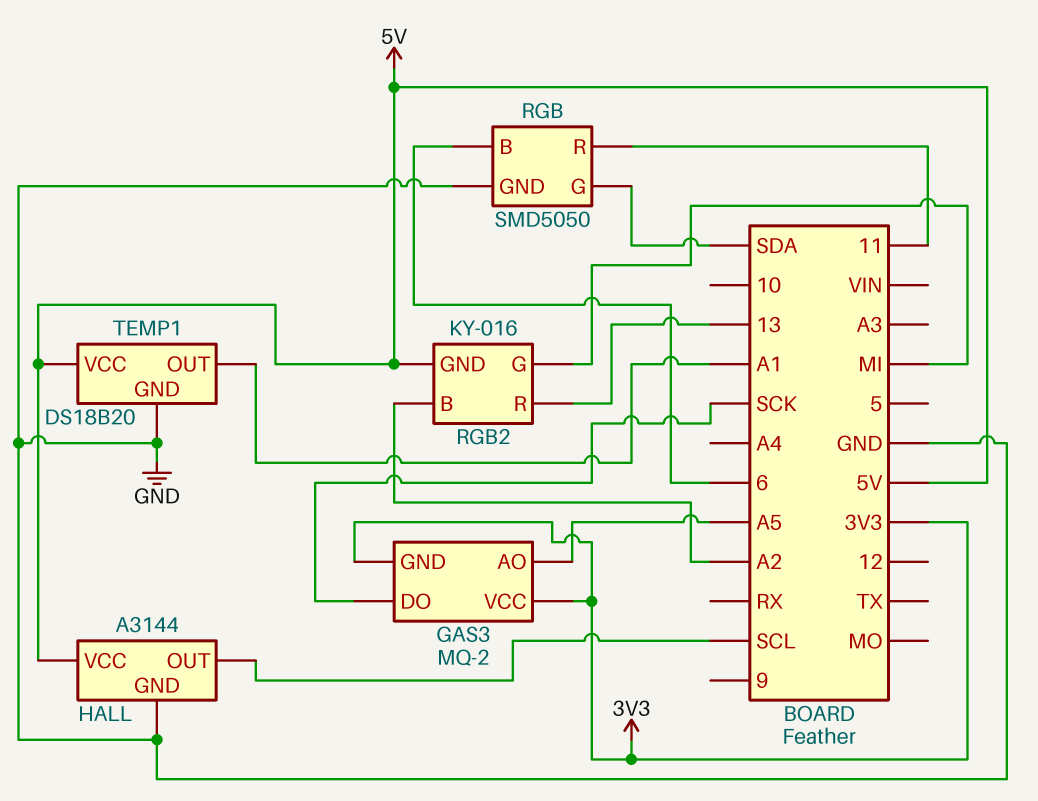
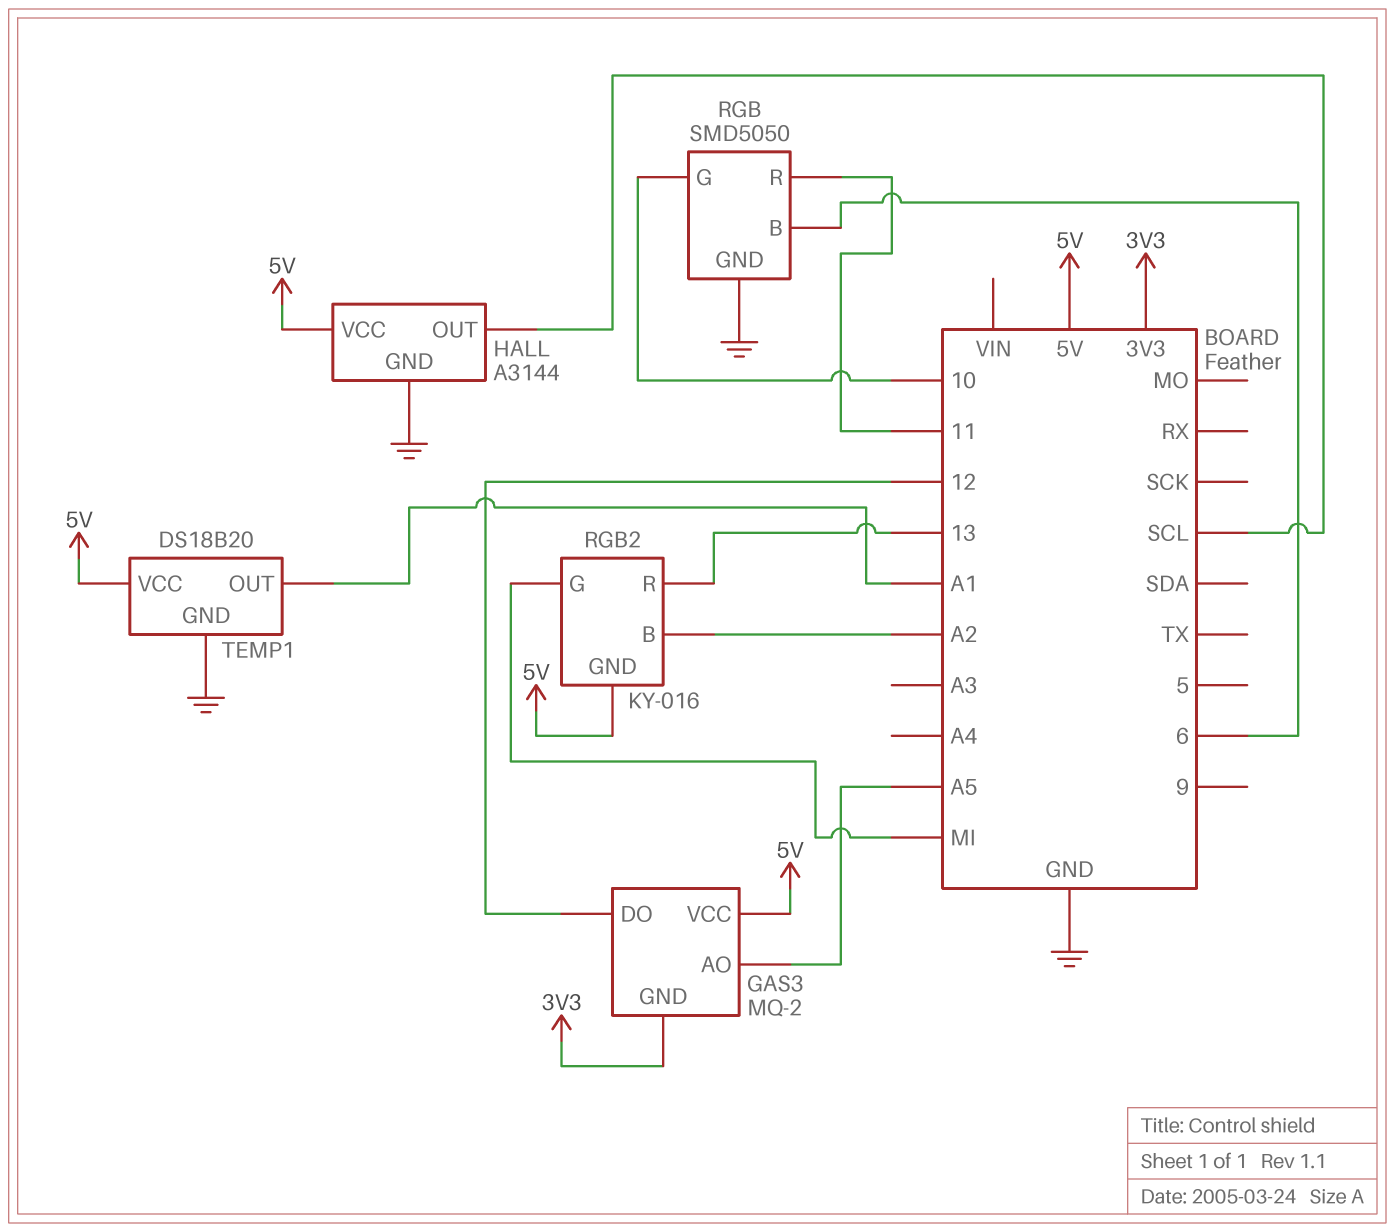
GAS3 pin DO: SCK -> 12
GAS3 pin VCC: 3V3 -> 5V
RGB pin G: SDA -> 10

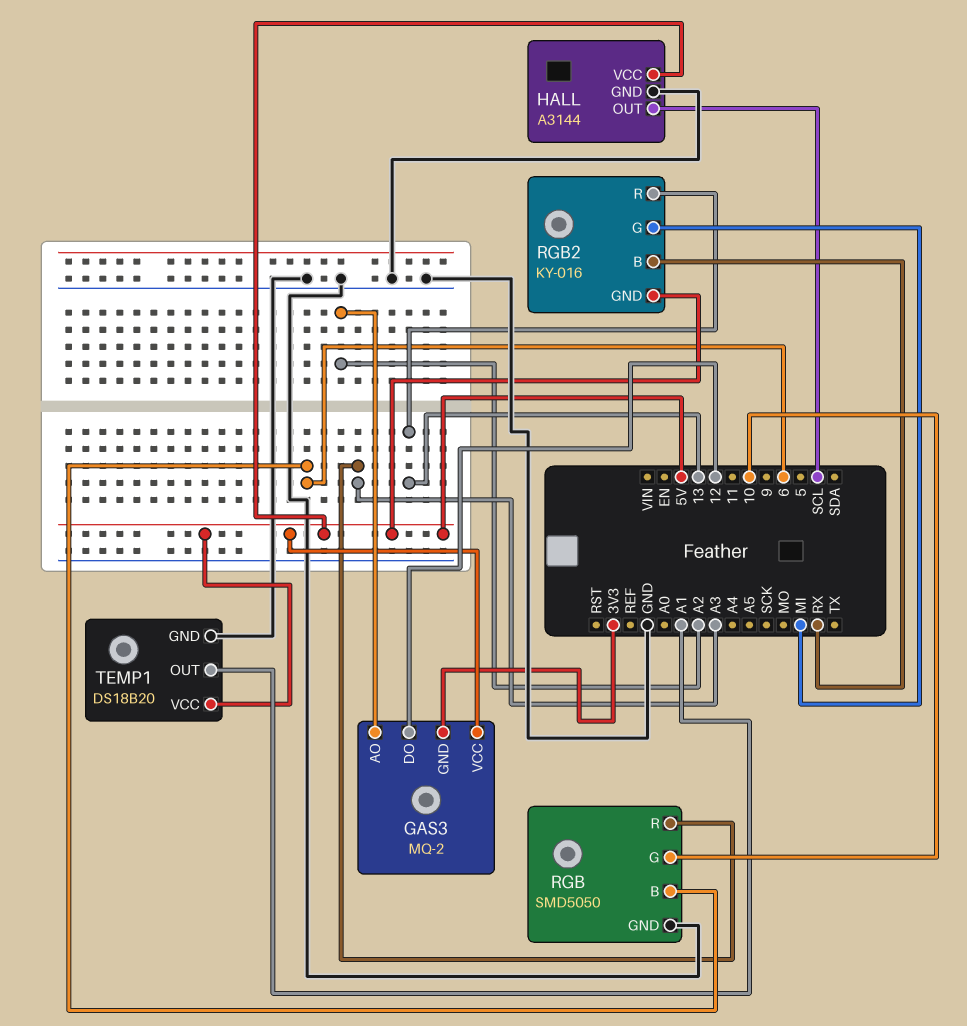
GAS3 pin AO: A5 -> A2
RGB pin R: 11 -> A3
RGB2 pin B: A2 -> RX

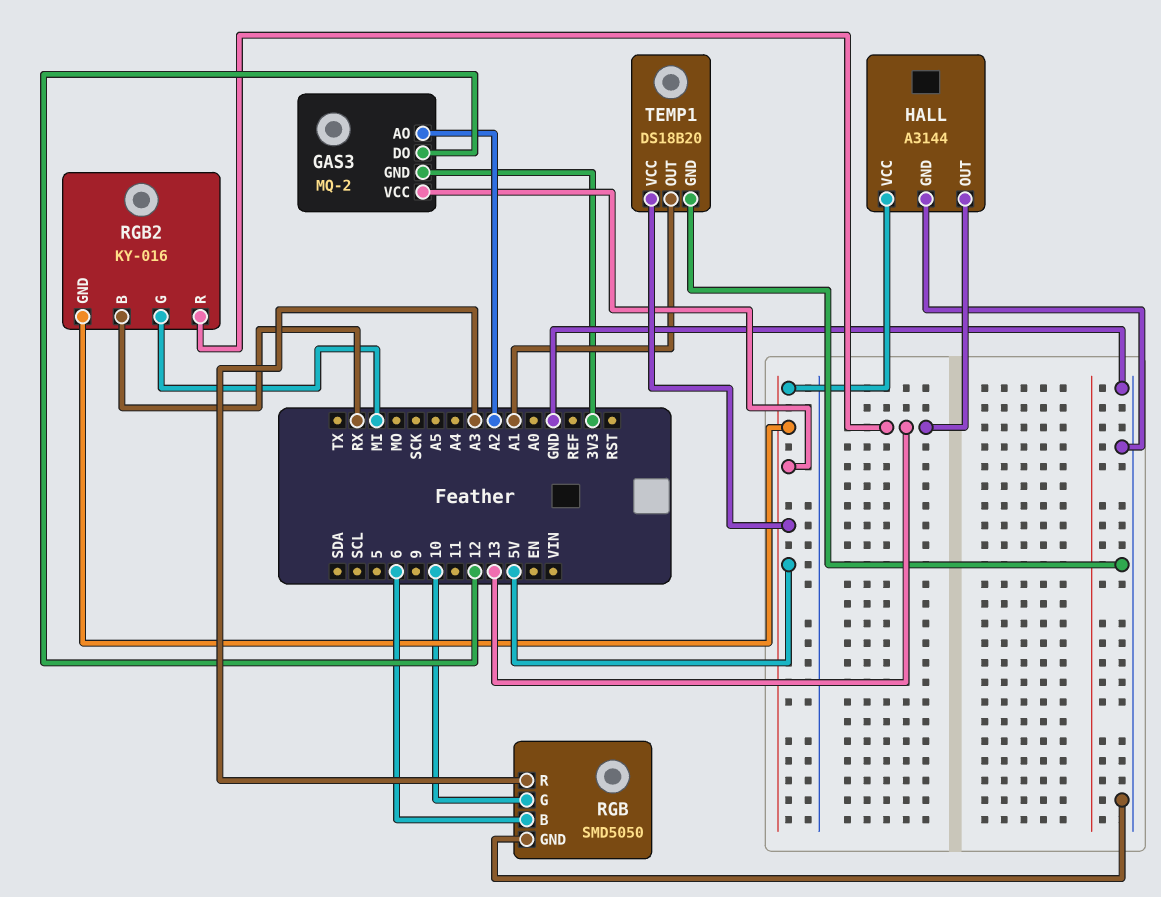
HALL pin OUT: SCL -> 13

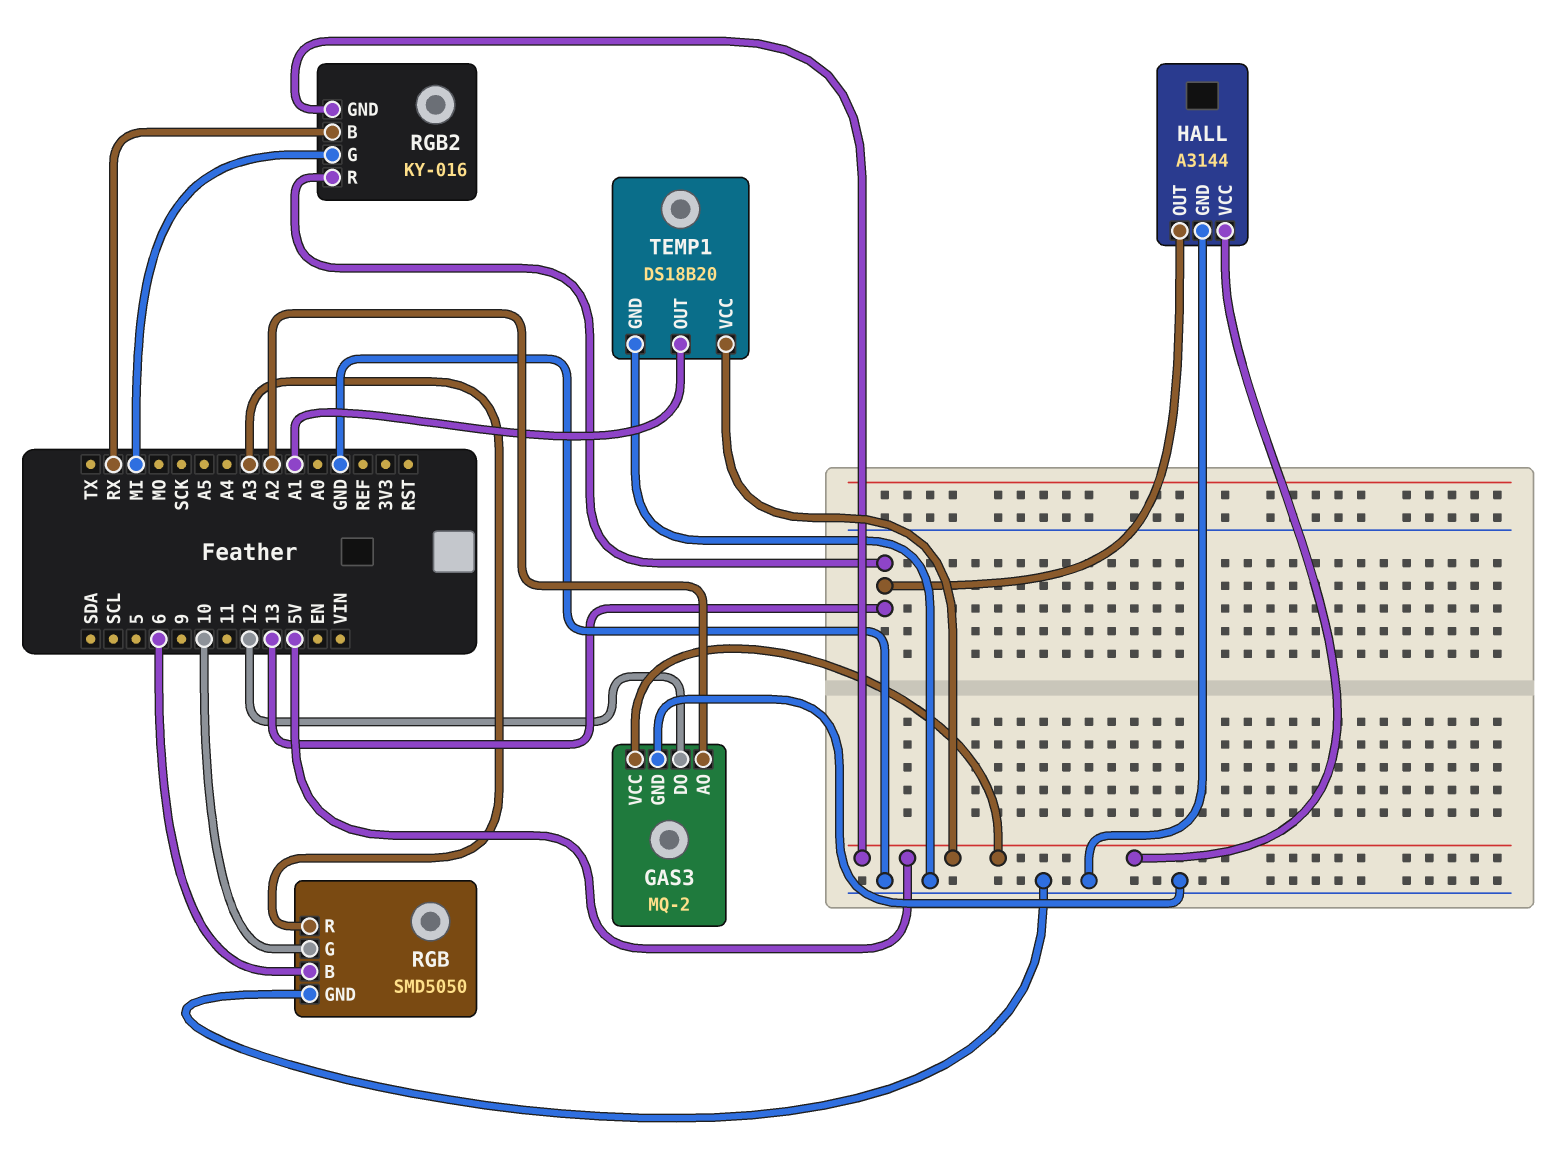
GAS3 pin GND: 3V3 -> GND

